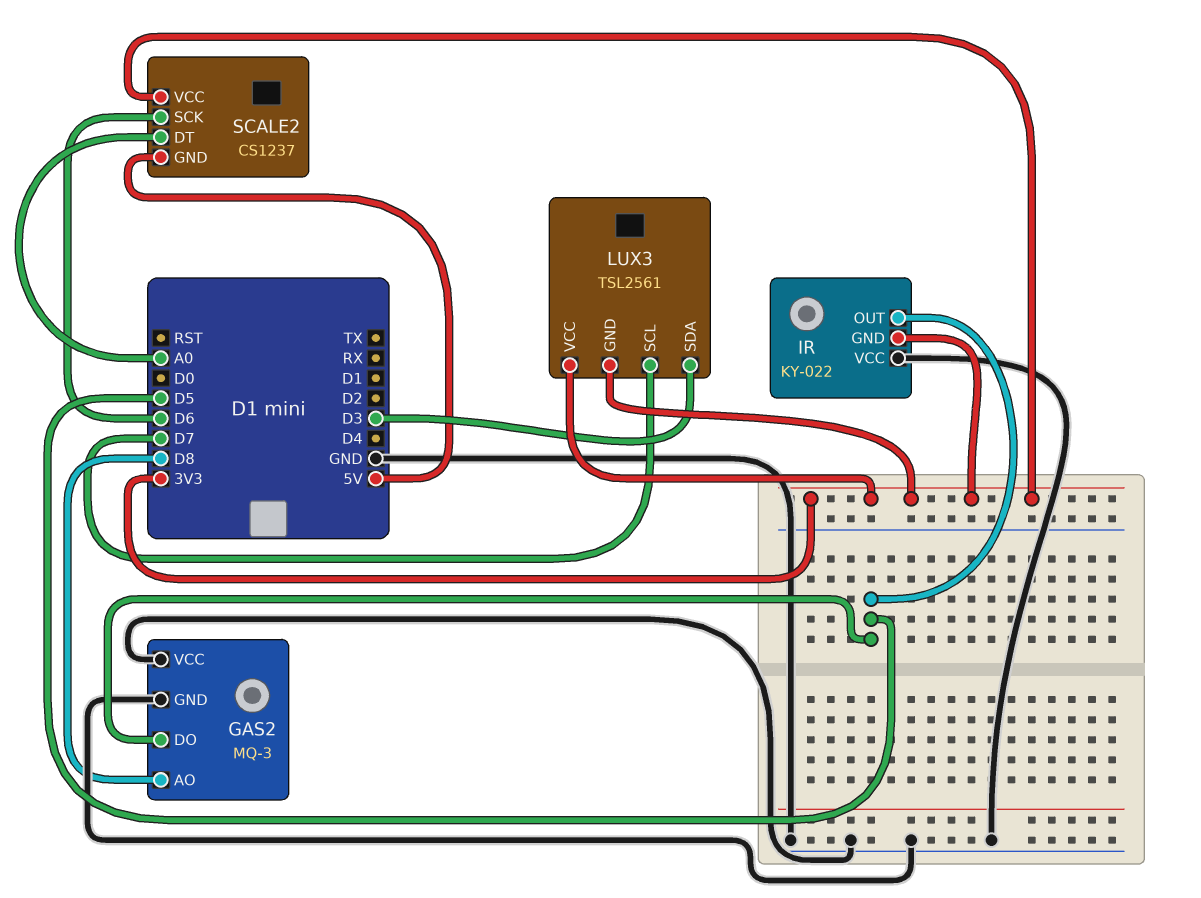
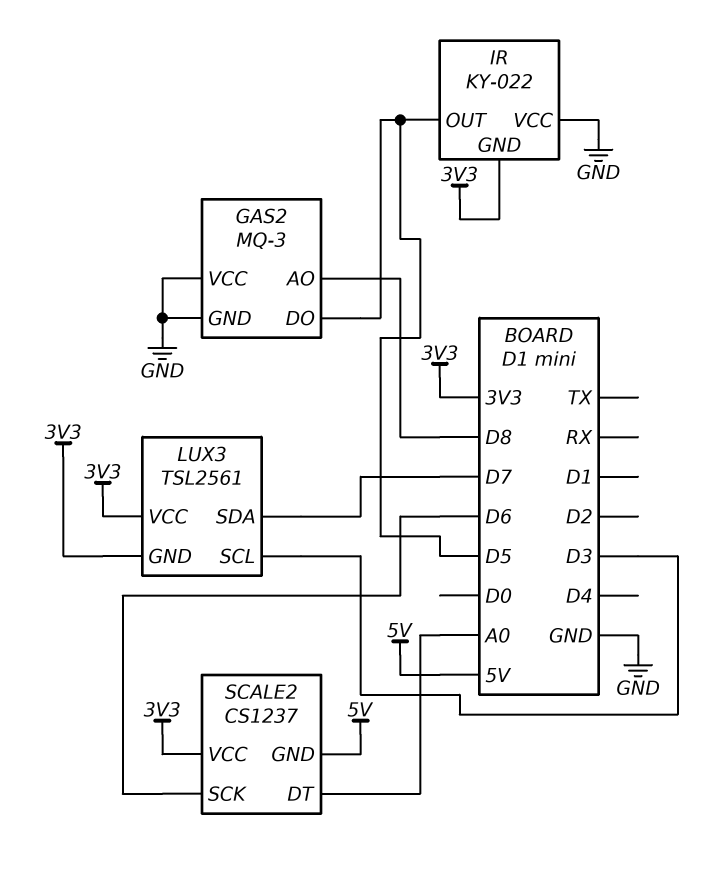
LUX3 pin SCL: D7 -> D3
LUX3 pin SDA: D3 -> D7

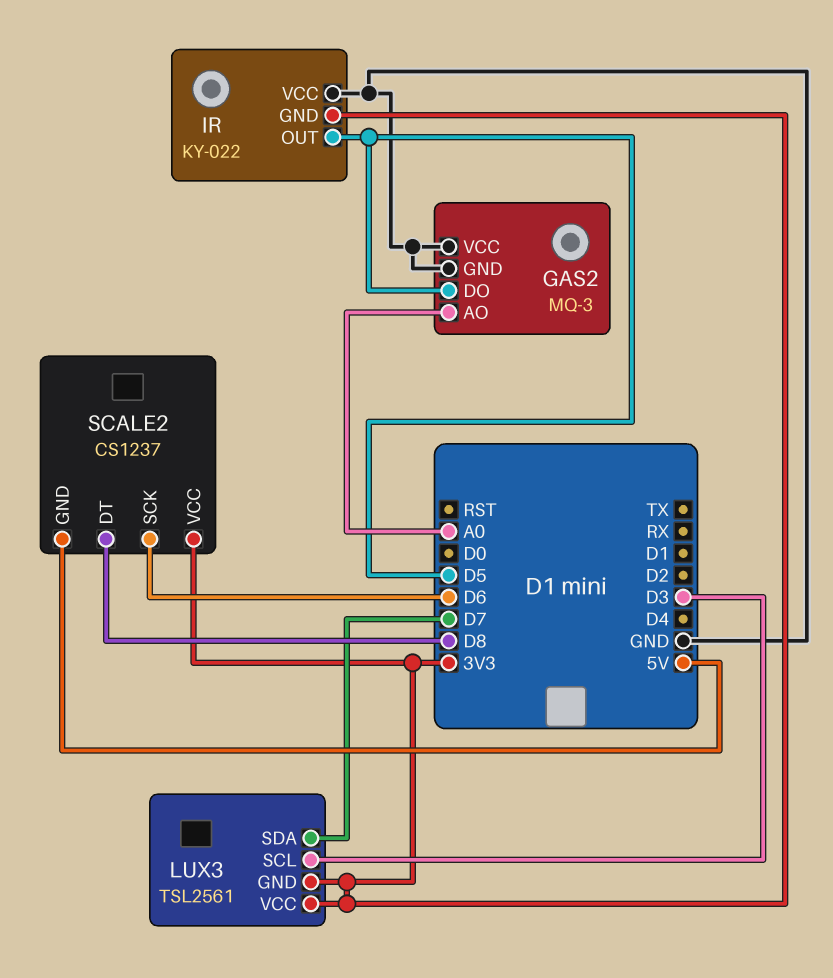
GAS2 pin AO: D8 -> A0
SCALE2 pin DT: A0 -> D8

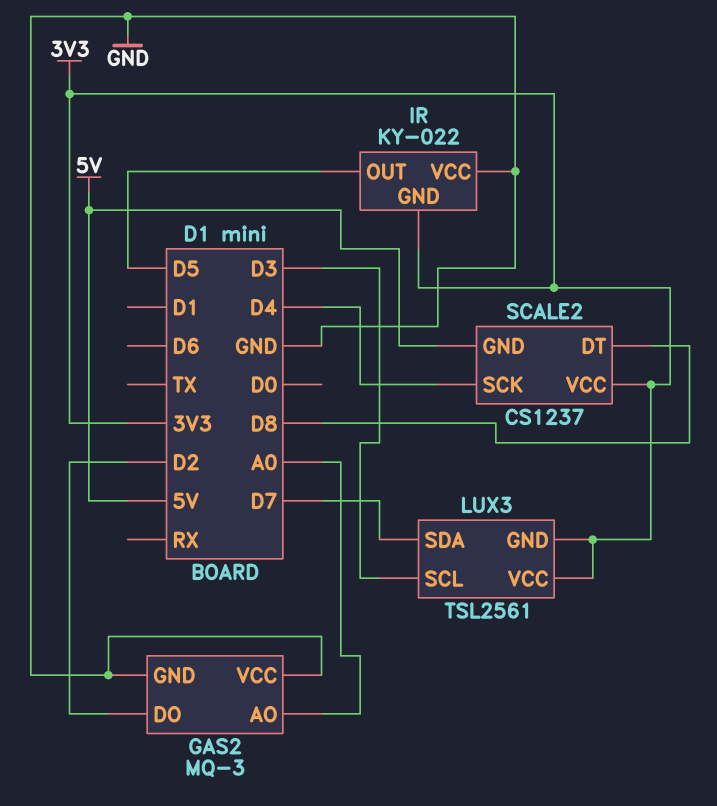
GAS2 pin DO: D5 -> D2
SCALE2 pin SCK: D6 -> D4

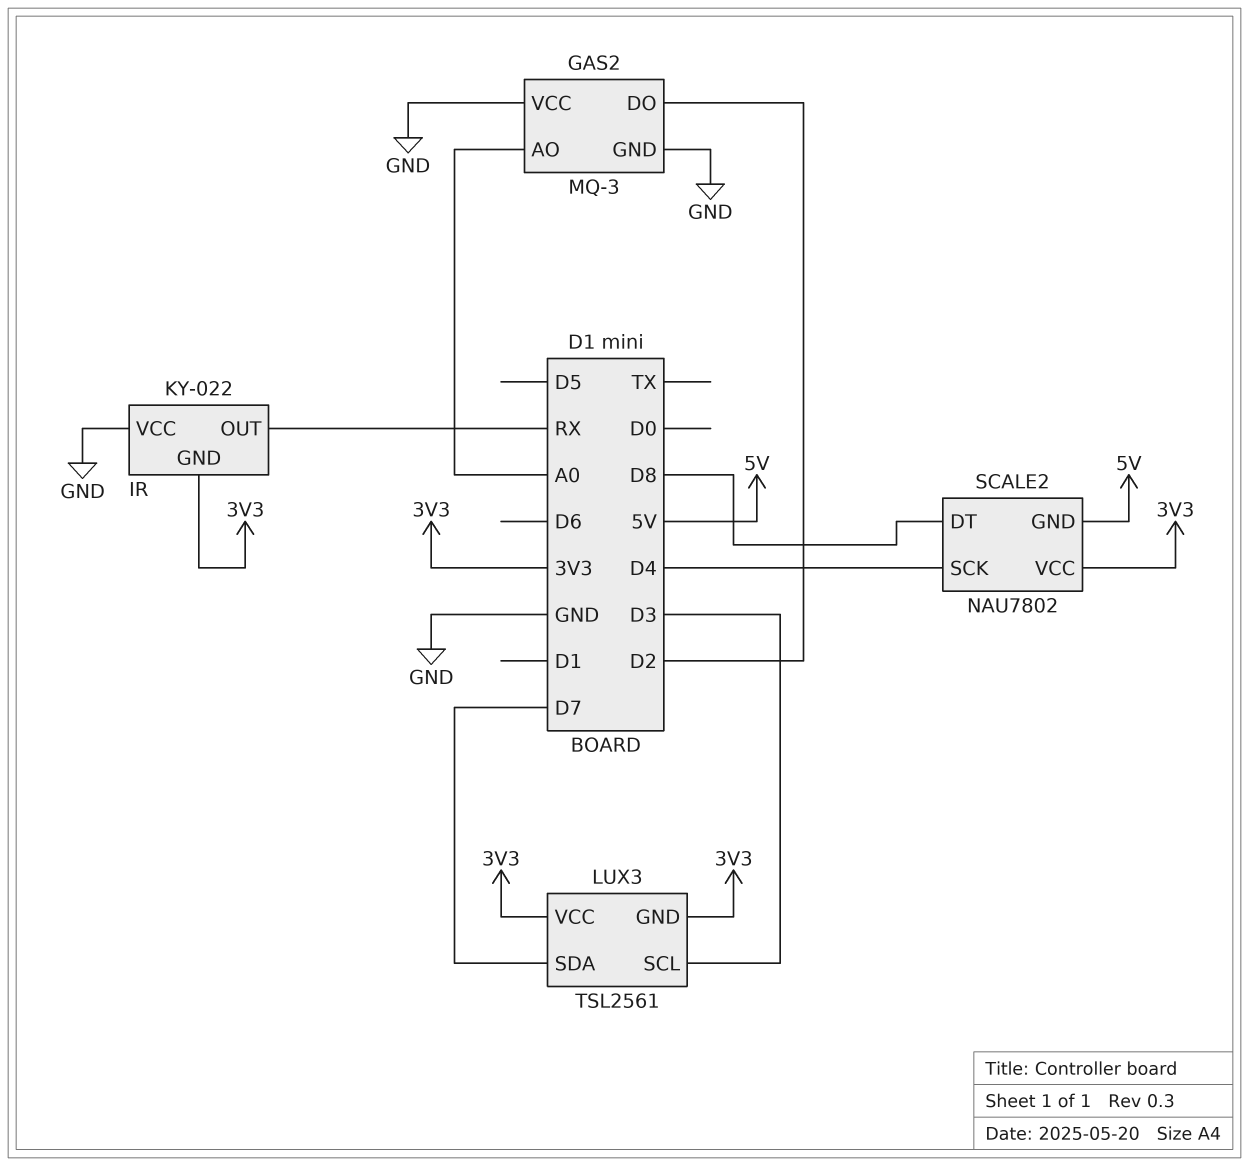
IR pin OUT: D5 -> RX
SCALE2: CS1237 -> NAU7802

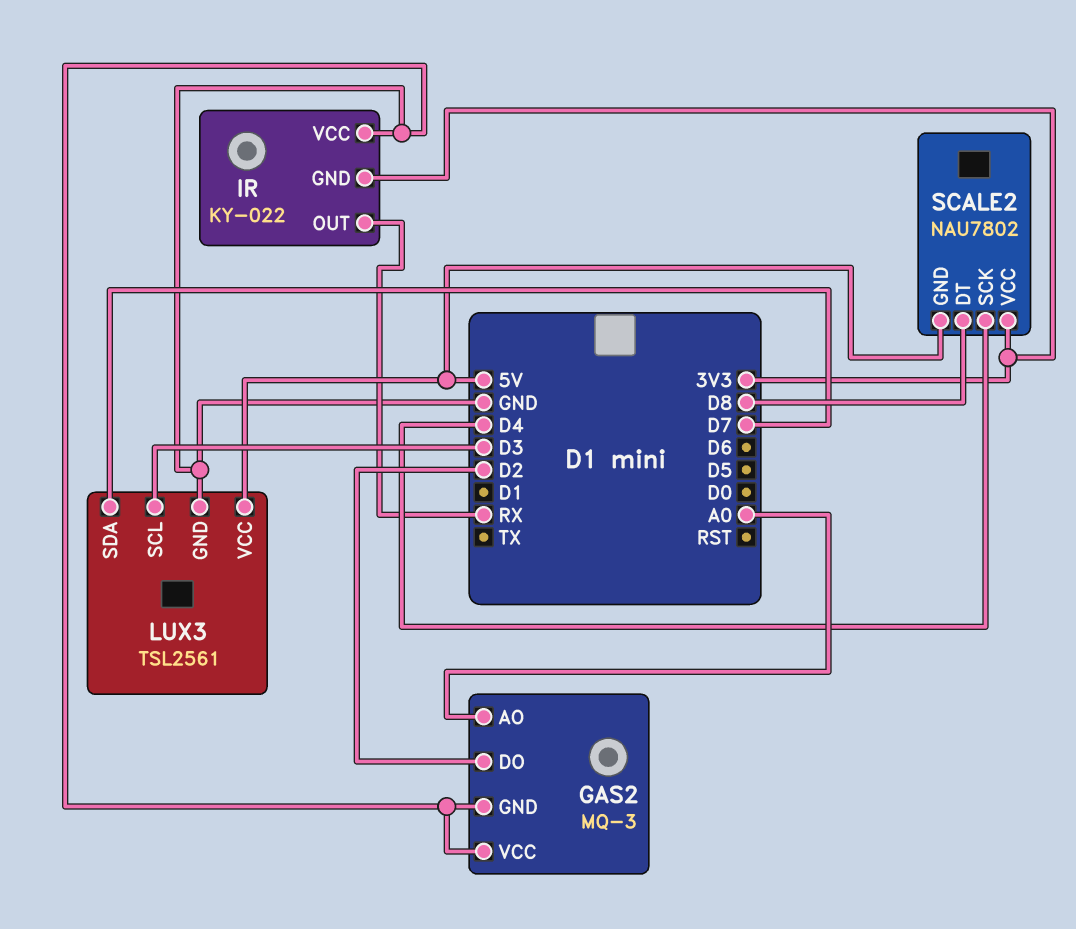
LUX3 pin GND: 3V3 -> GND
LUX3 pin VCC: 3V3 -> 5V

